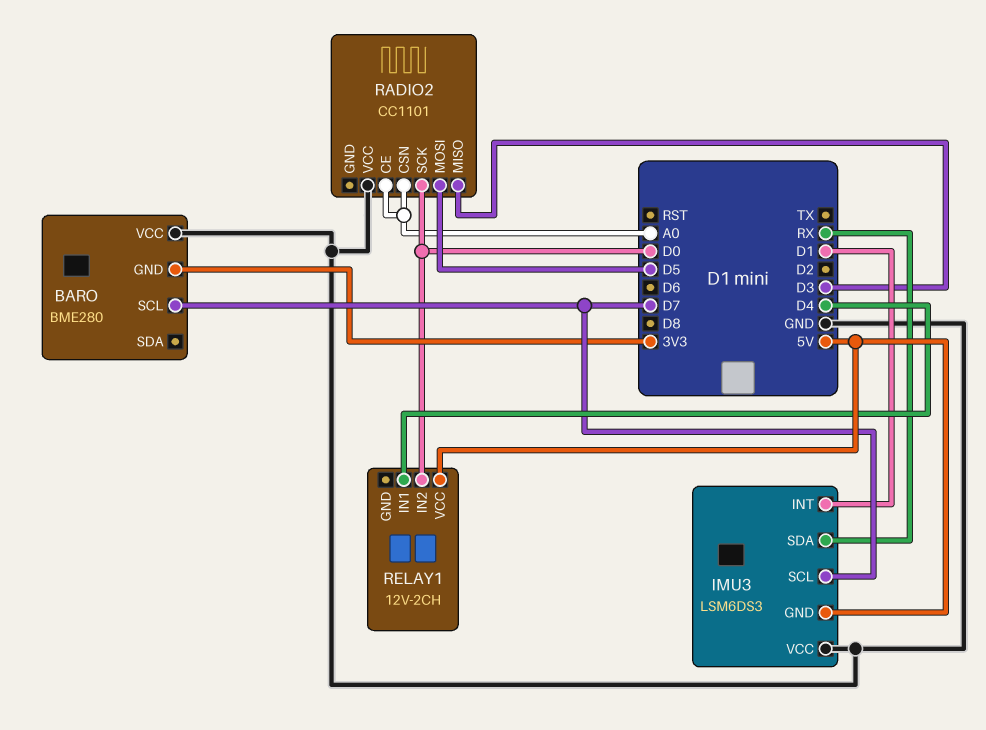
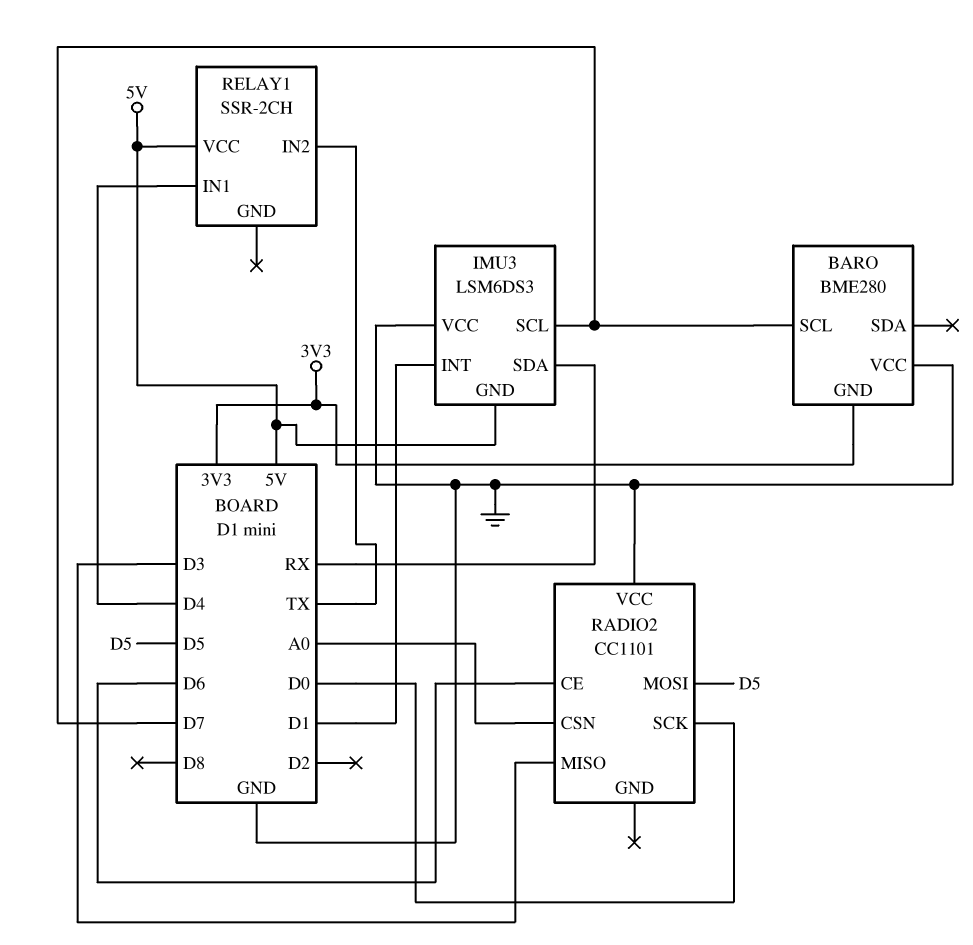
RADIO2 pin CE: A0 -> D6
RELAY1: 12V-2CH -> SSR-2CH
RELAY1 pin IN2: D0 -> TX

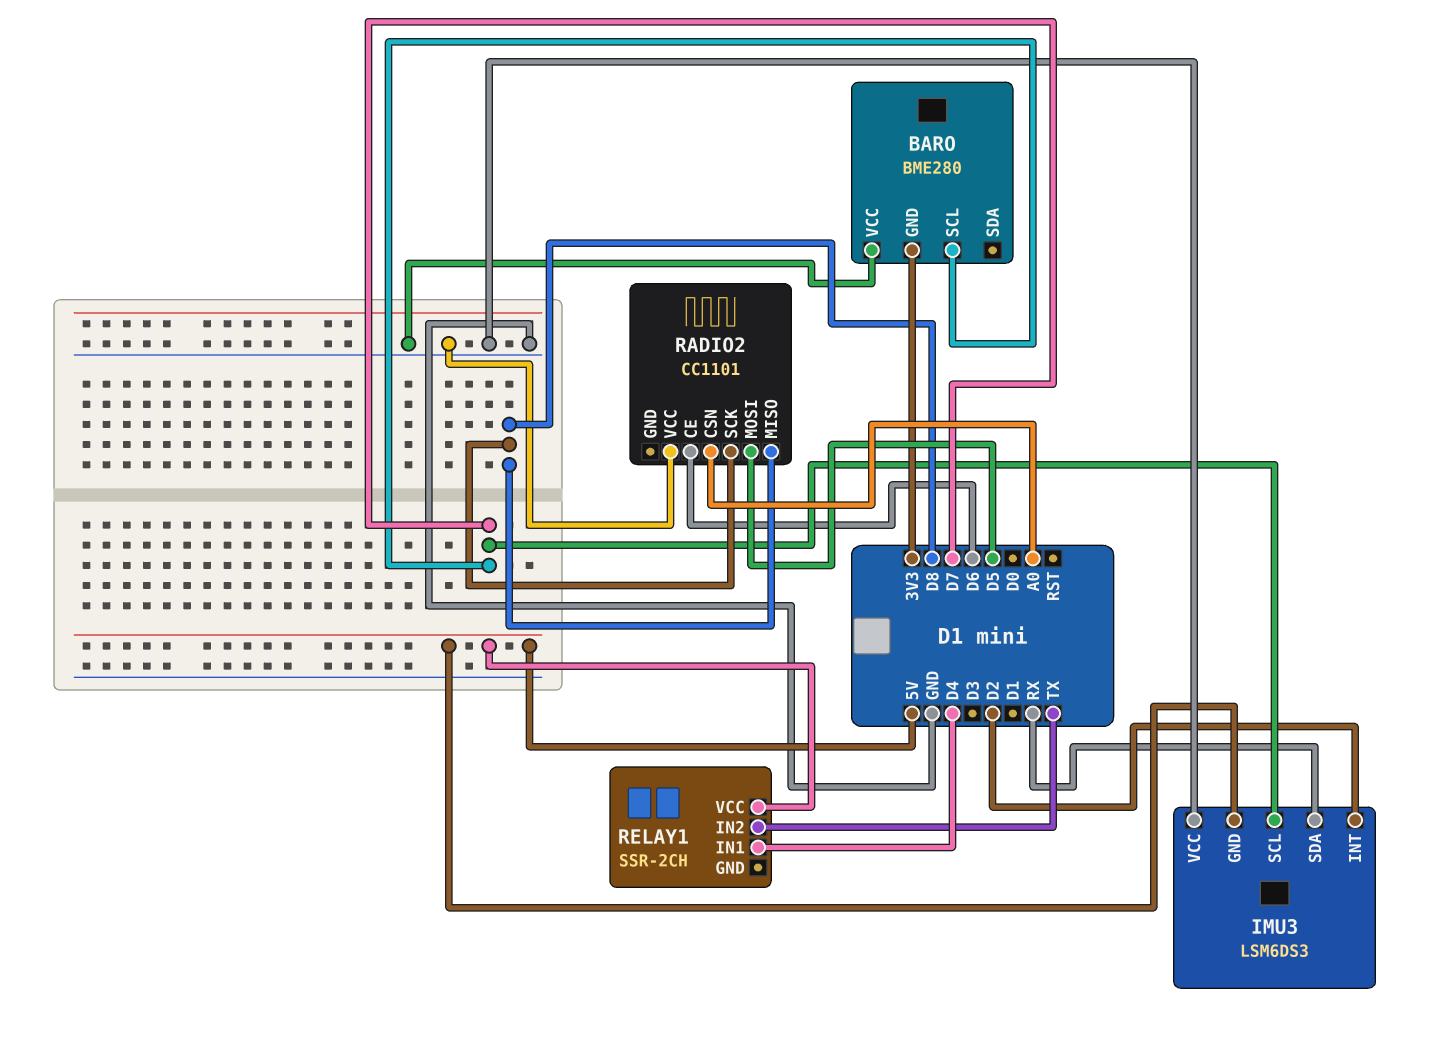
IMU3 pin INT: D1 -> D2
RADIO2 pin MISO: D3 -> D8
RADIO2 pin SCK: D0 -> D8

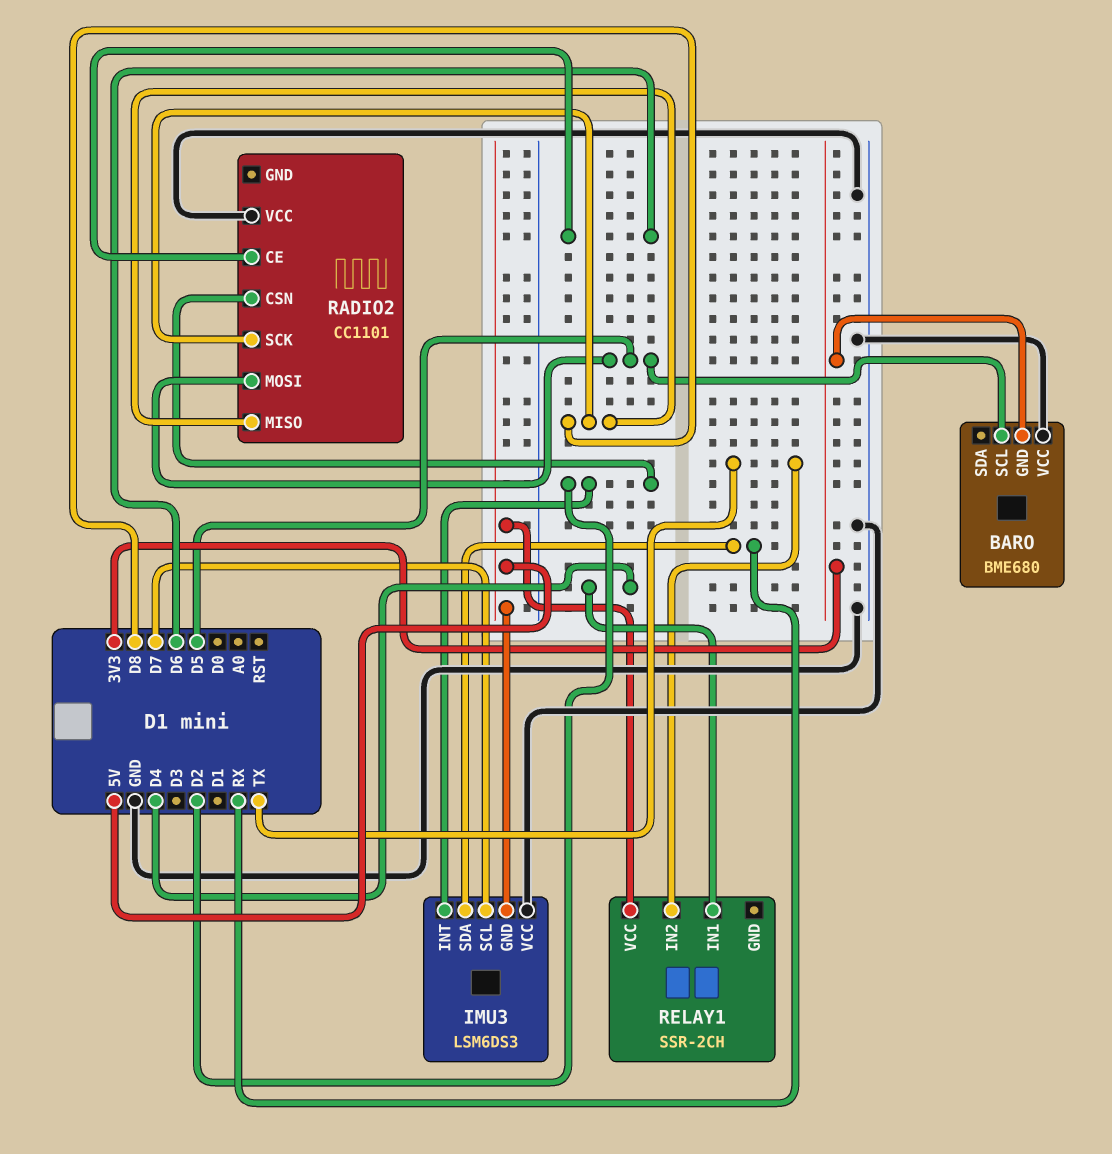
BARO: BME280 -> BME680
BARO pin SCL: D7 -> D5
RADIO2 pin CSN: A0 -> D2

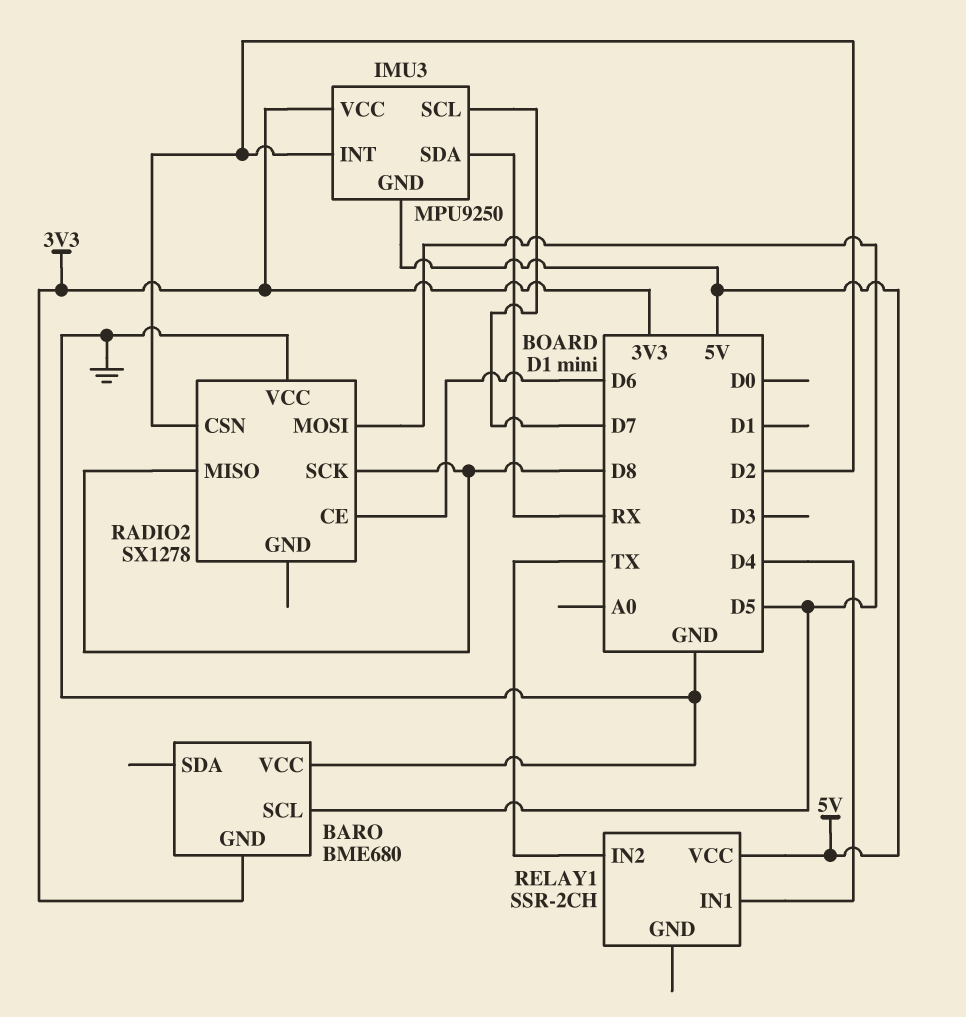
IMU3: LSM6DS3 -> MPU9250
IMU3 pin VCC: GND -> 3V3
RADIO2: CC1101 -> SX1278

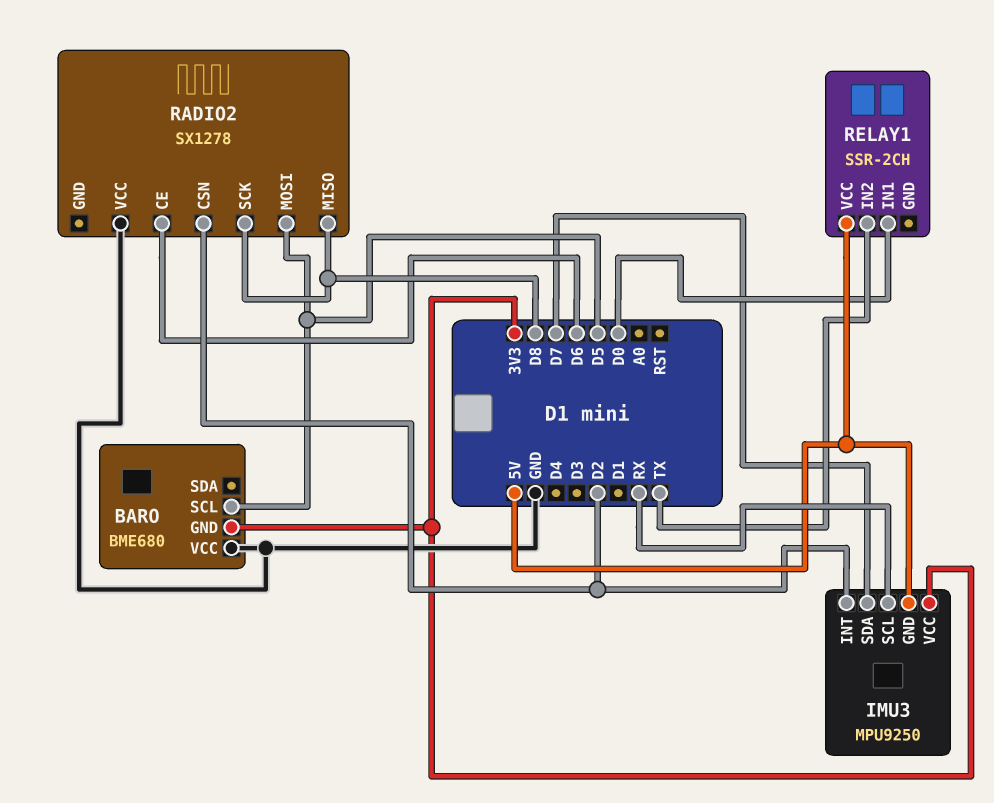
IMU3 pin SCL: D7 -> RX
IMU3 pin SDA: RX -> D7
RELAY1 pin IN1: D4 -> D0

